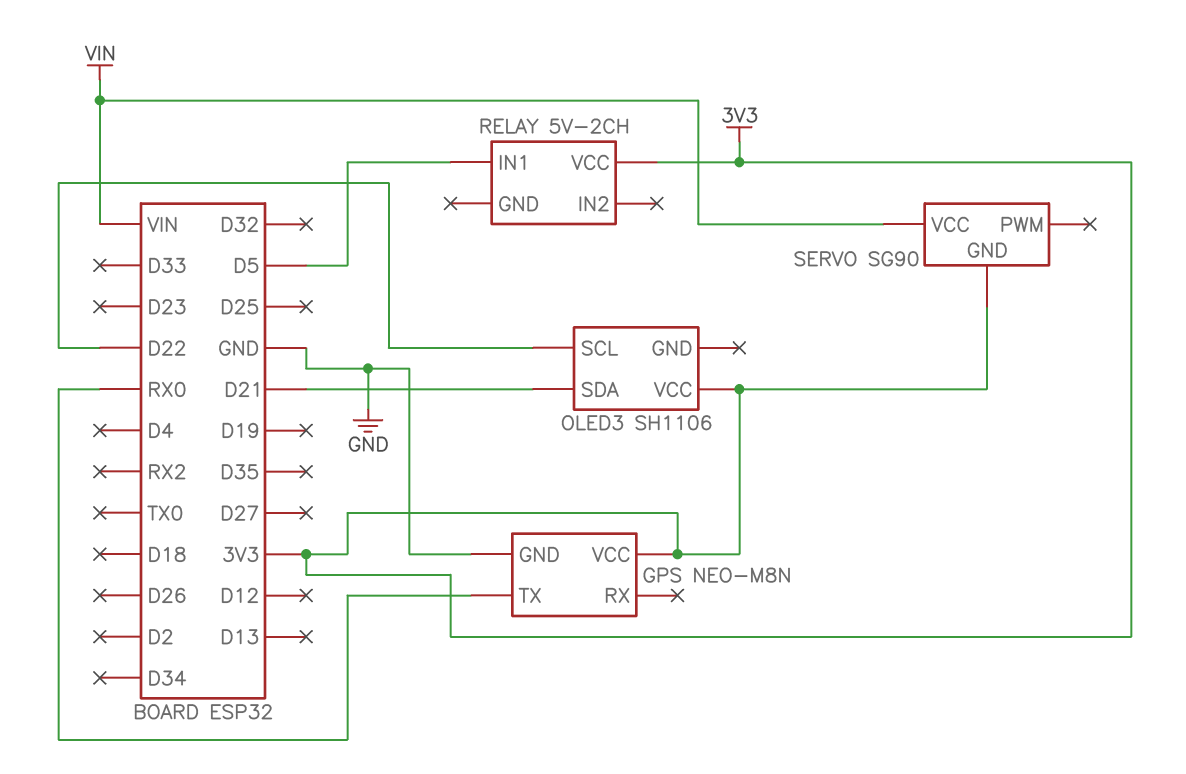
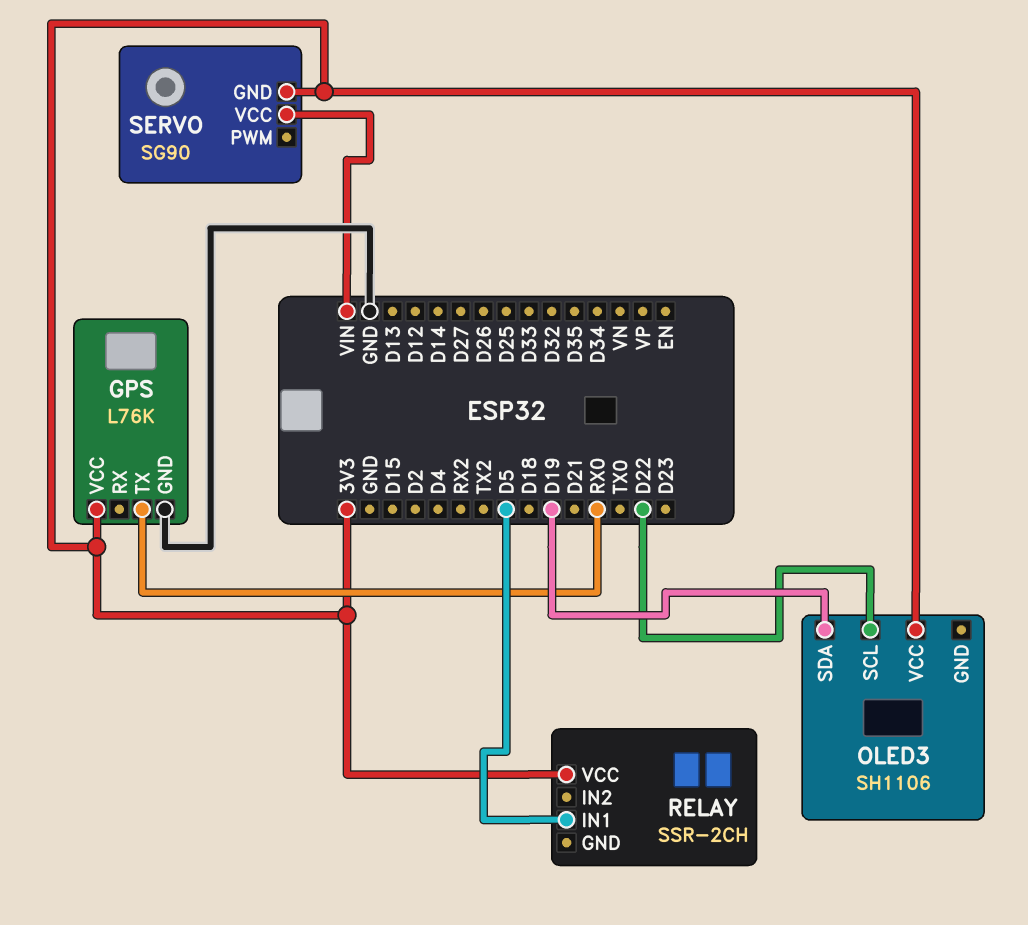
GPS: NEO-M8N -> L76K
OLED3 pin SDA: D21 -> D19
RELAY: 5V-2CH -> SSR-2CH

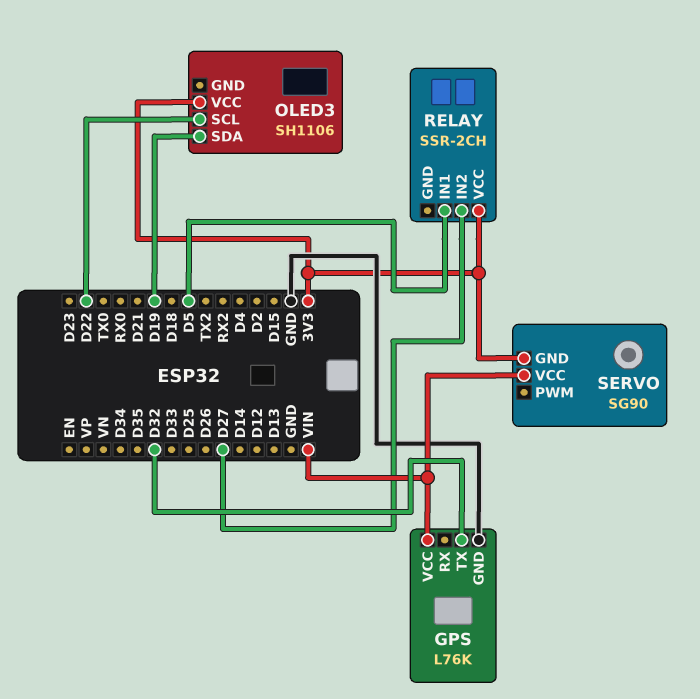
GPS pin TX: RX0 -> D32
GPS pin VCC: 3V3 -> VIN
RELAY pin IN2: none -> D27

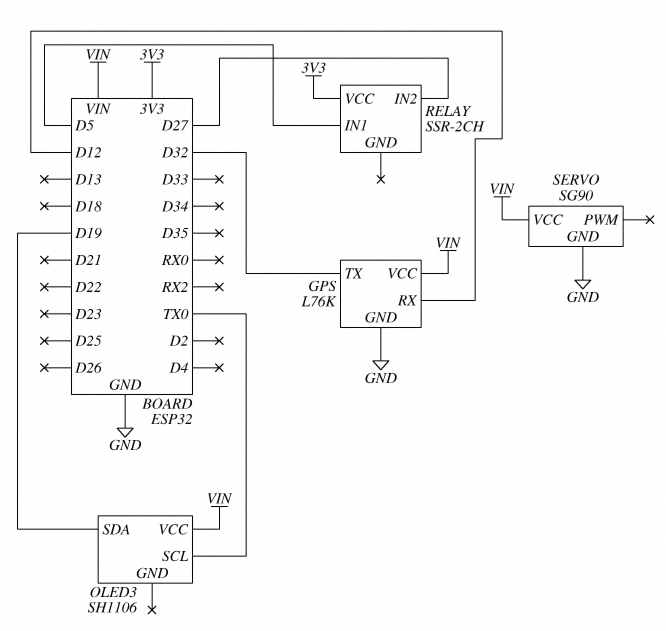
GPS pin RX: none -> D12
OLED3 pin SCL: D22 -> TX0
OLED3 pin VCC: 3V3 -> VIN
SERVO pin GND: 3V3 -> GND

